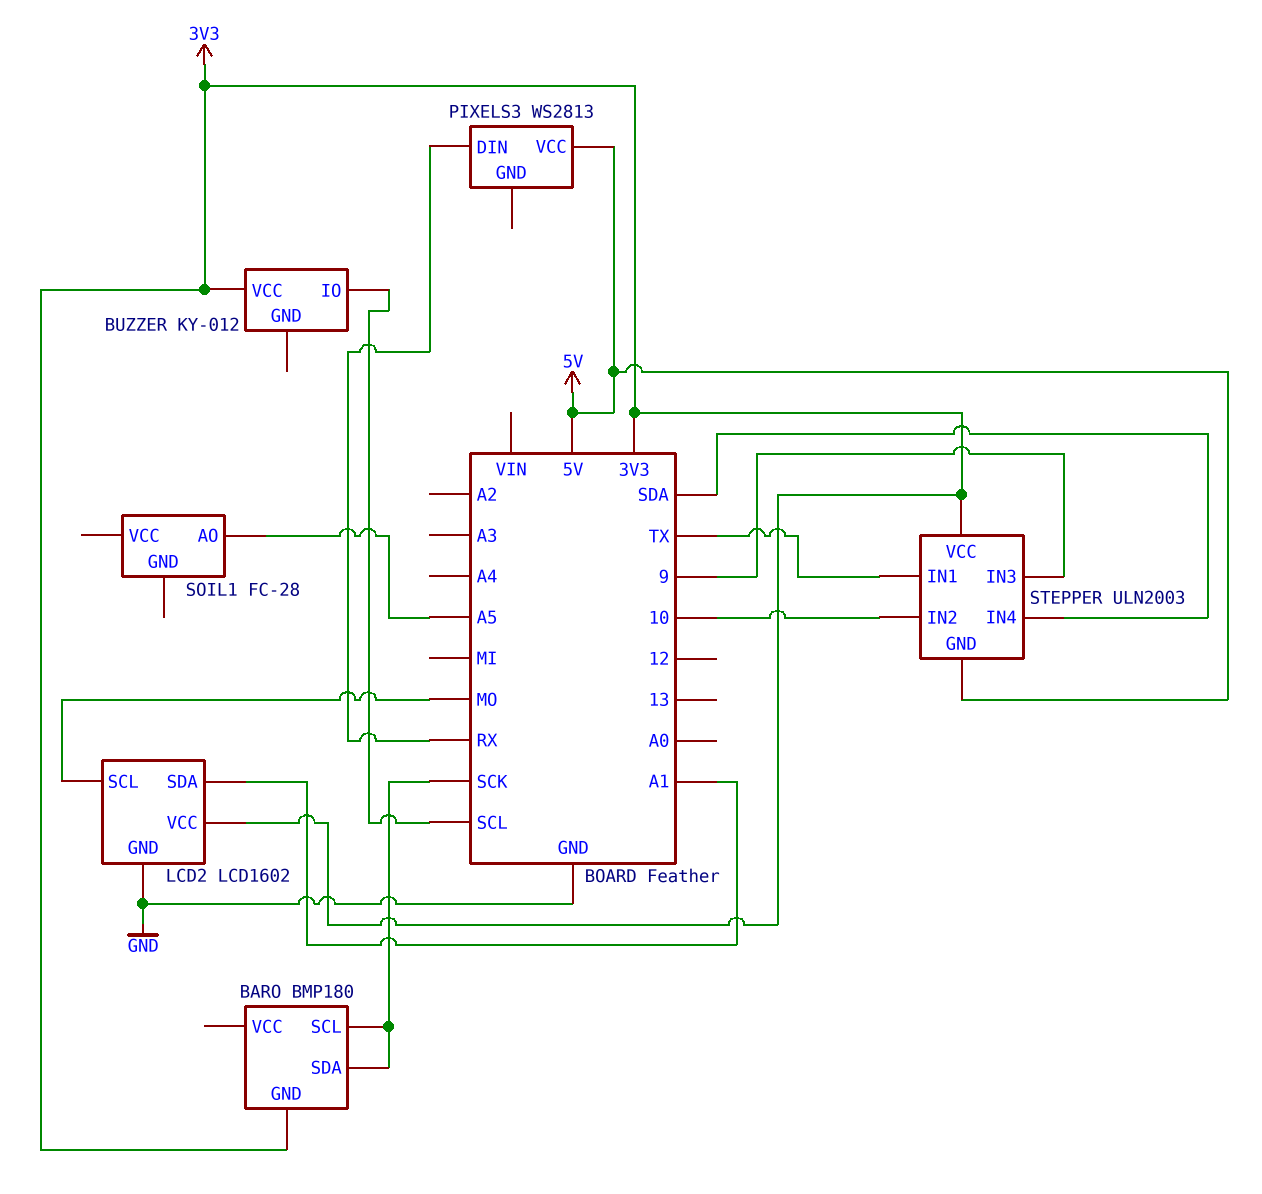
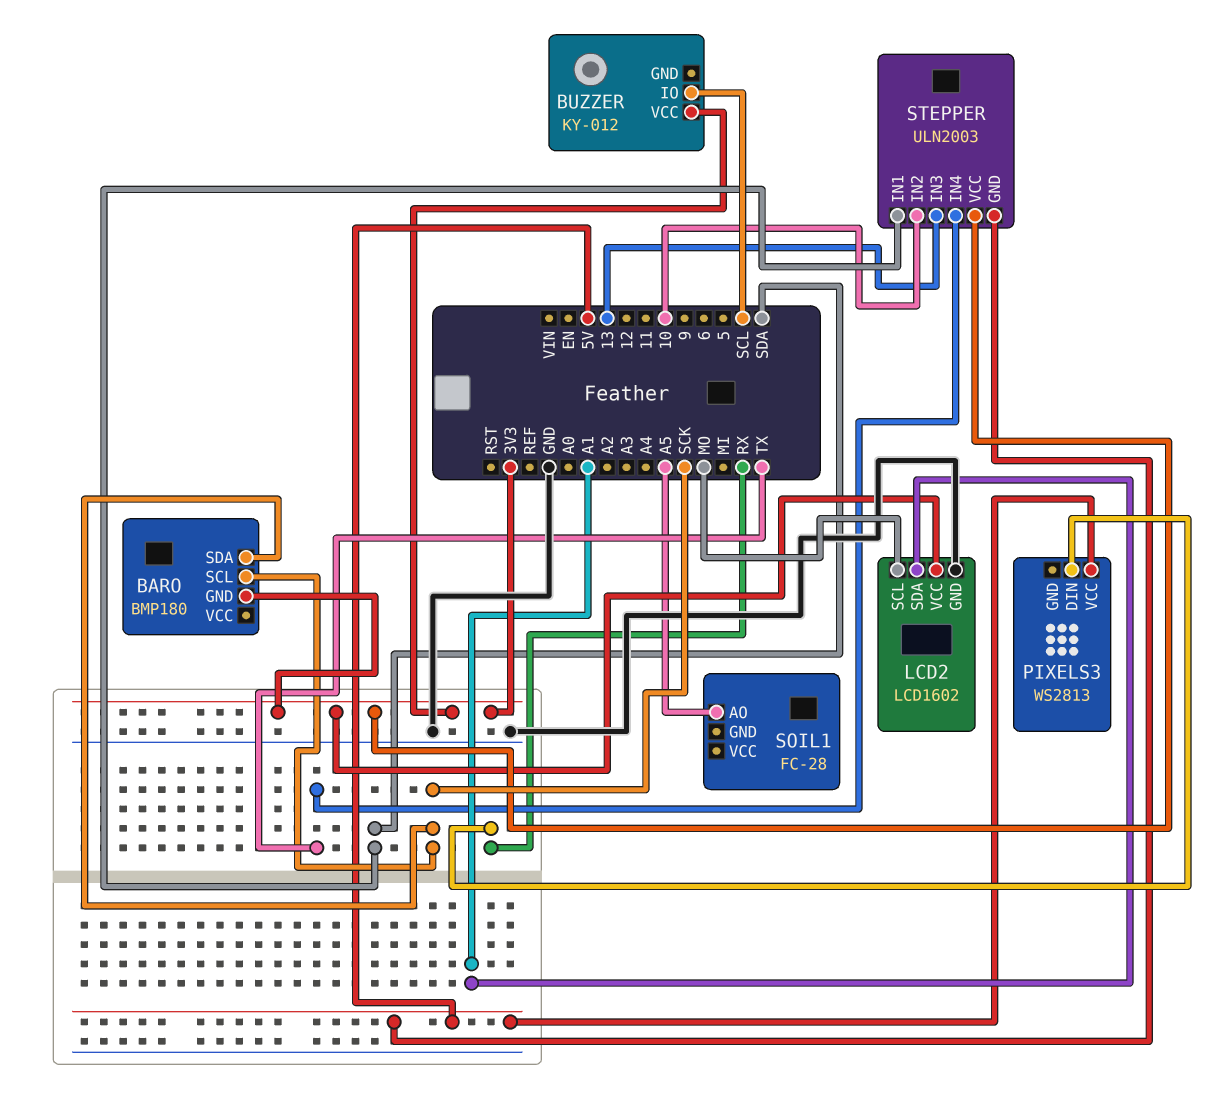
STEPPER pin IN1: TX -> SDA
STEPPER pin IN3: 9 -> 13
STEPPER pin IN4: SDA -> TX

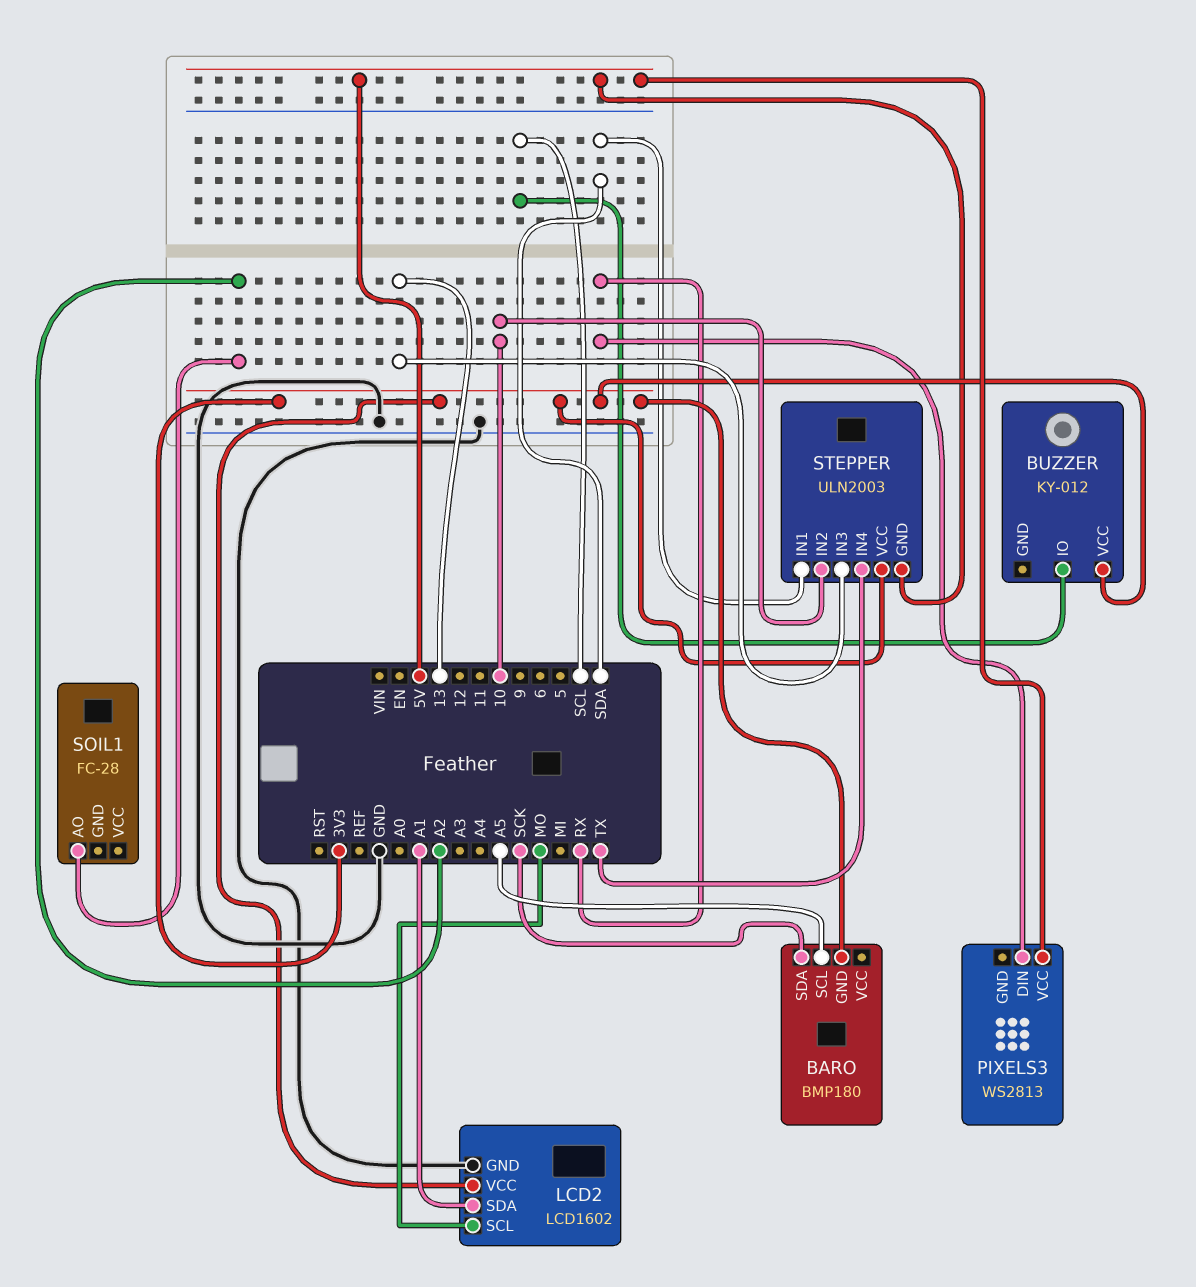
BARO pin SCL: SCK -> A5
SOIL1 pin AO: A5 -> A2

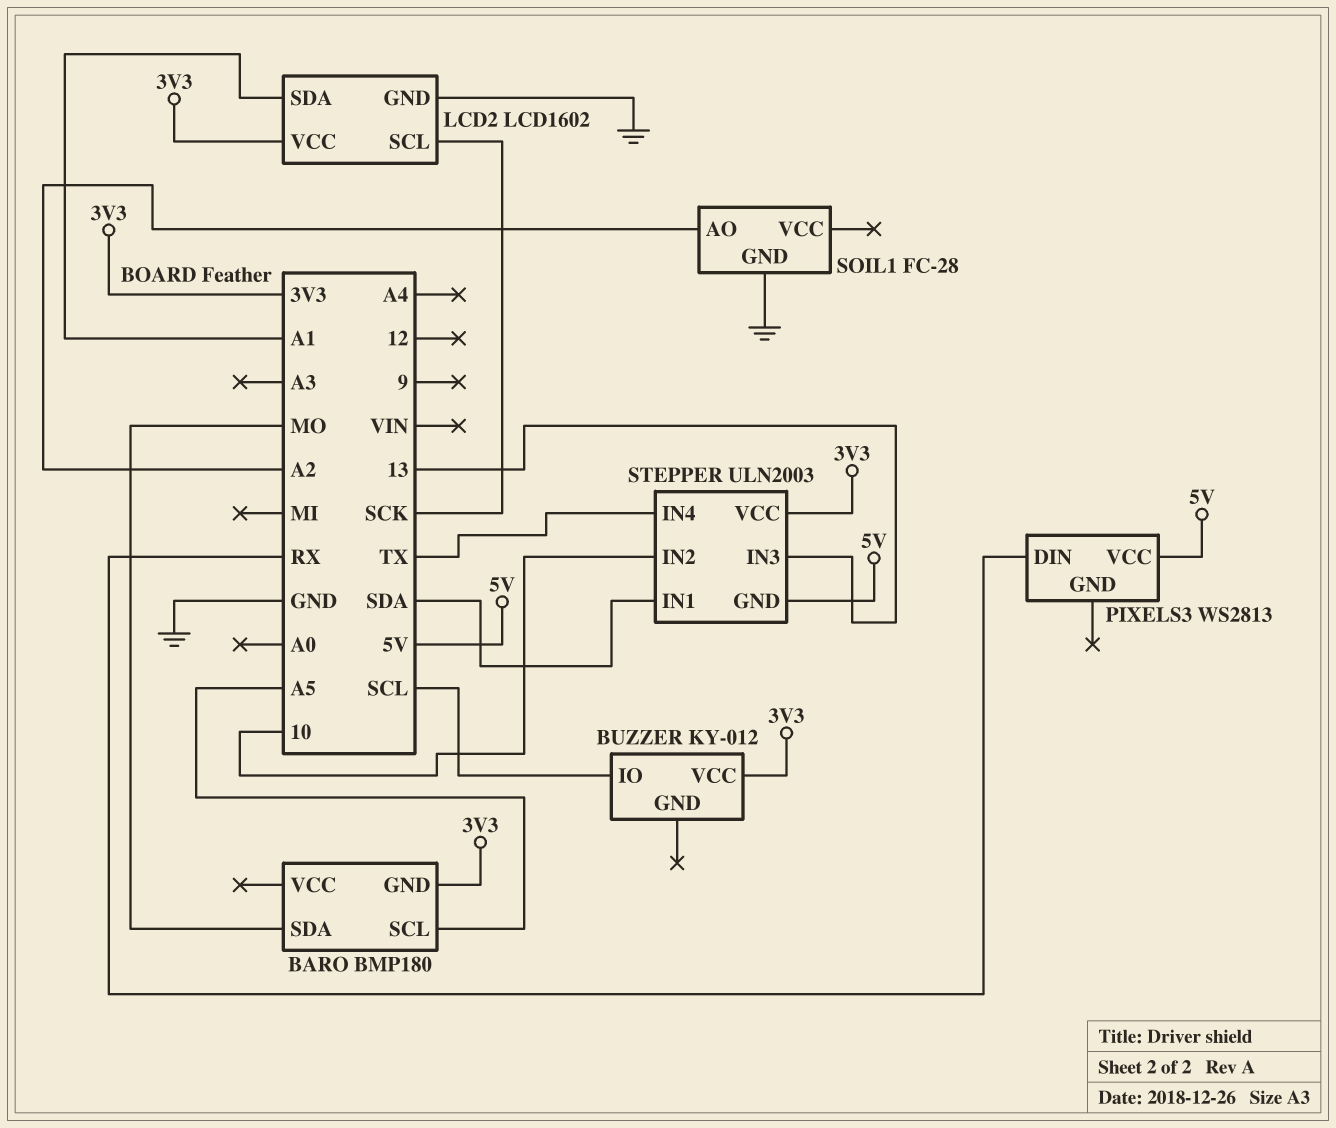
BARO pin SDA: SCK -> MO
LCD2 pin SCL: MO -> SCK
SOIL1 pin GND: none -> GND

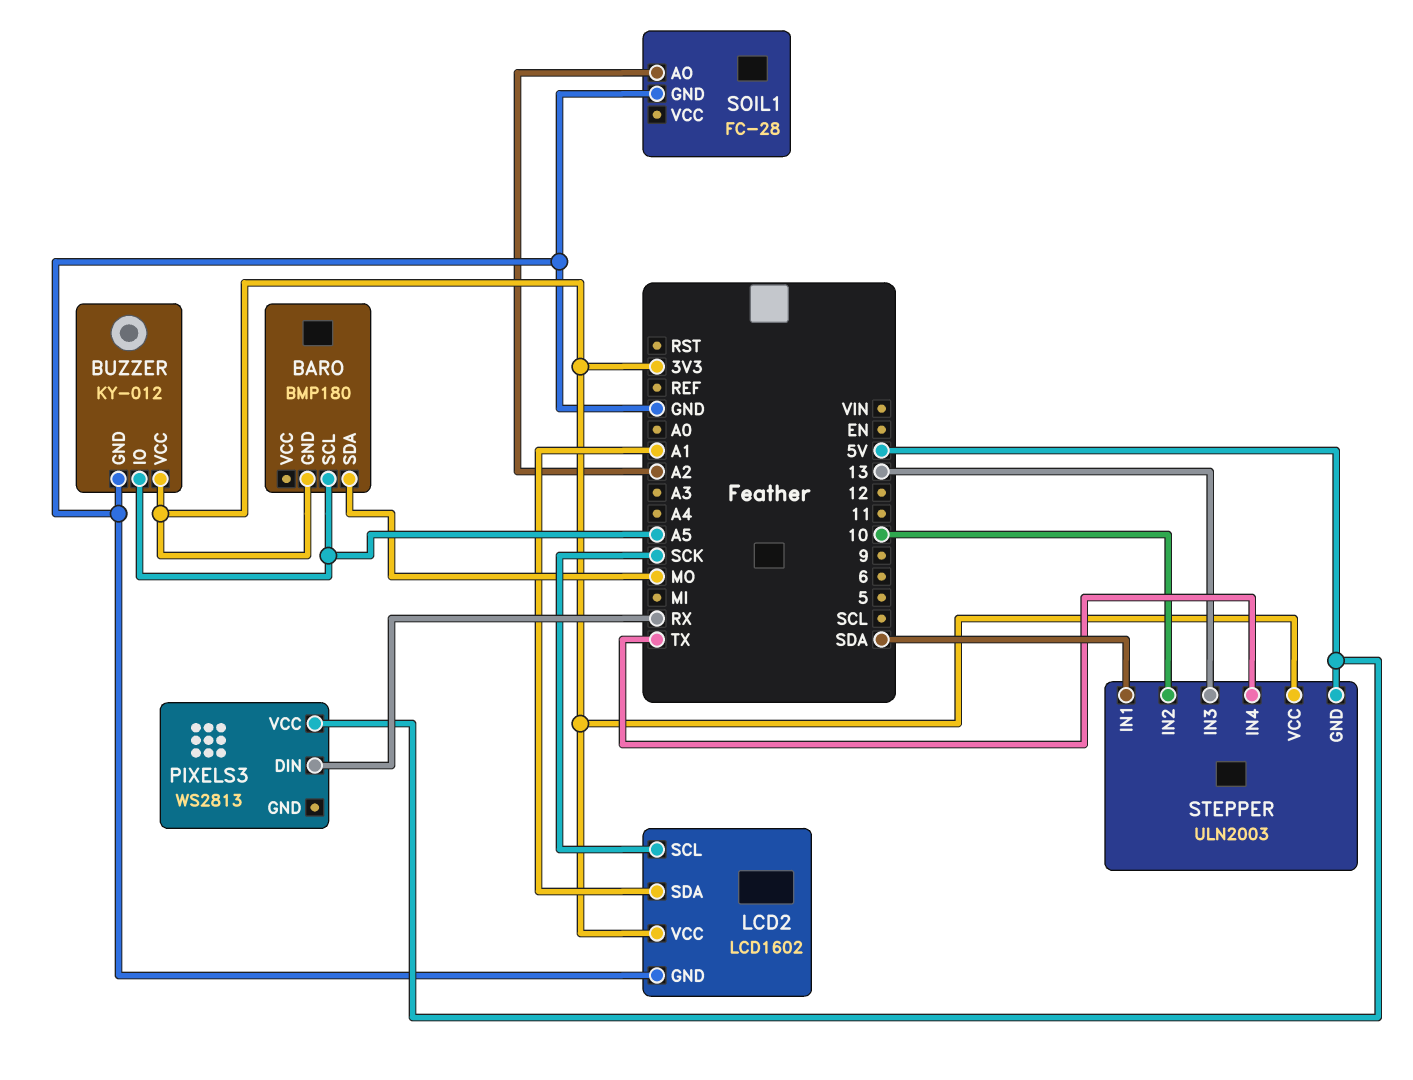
BUZZER pin GND: none -> GND
BUZZER pin IO: SCL -> A5

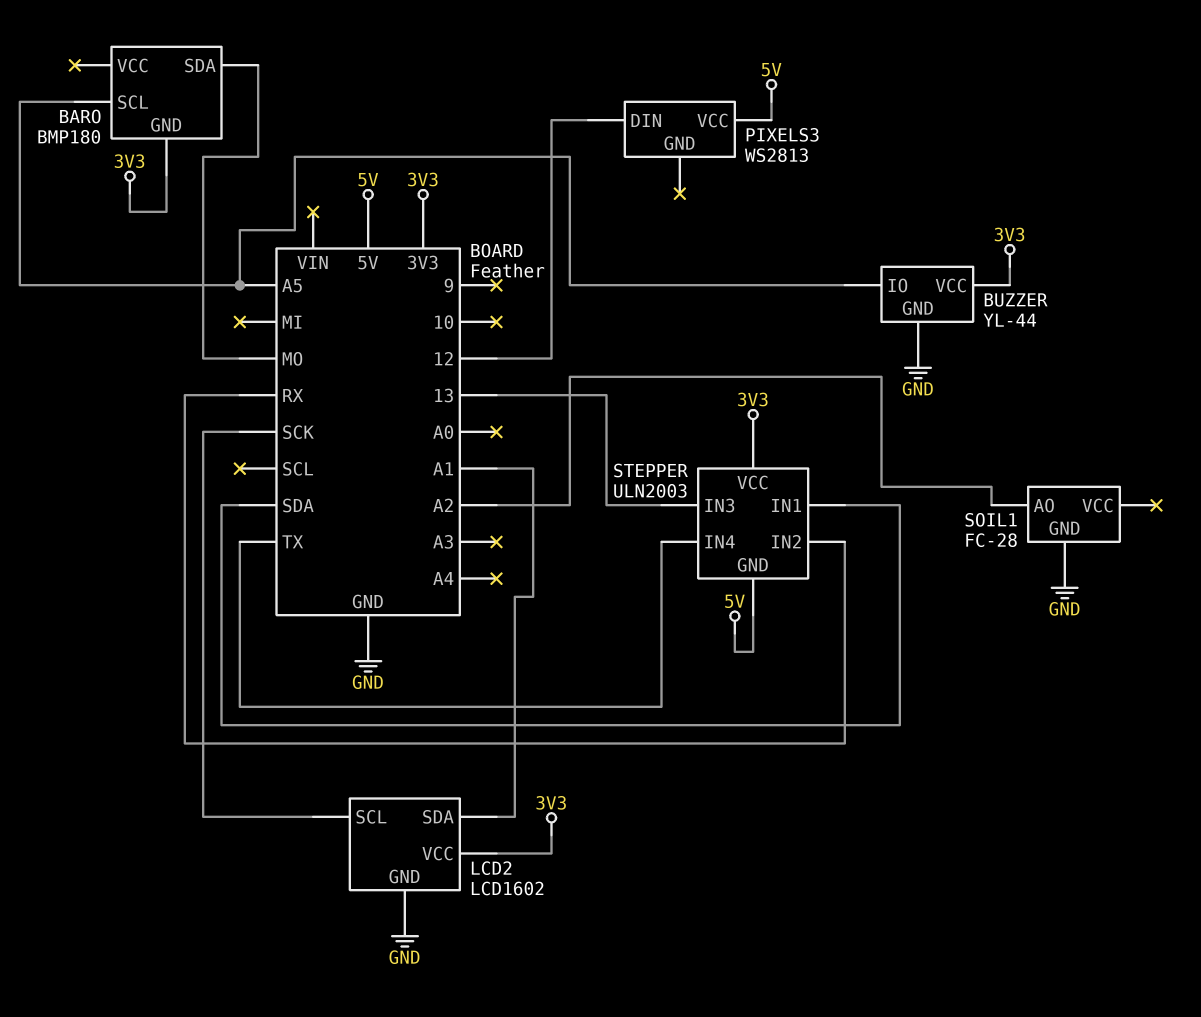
BUZZER: KY-012 -> YL-44
PIXELS3 pin DIN: RX -> 12
STEPPER pin IN2: 10 -> RX

